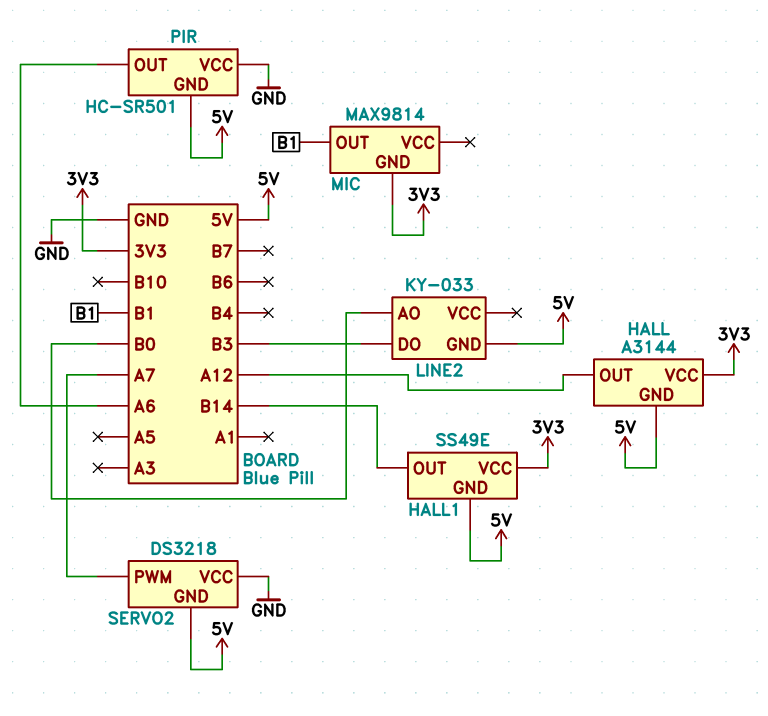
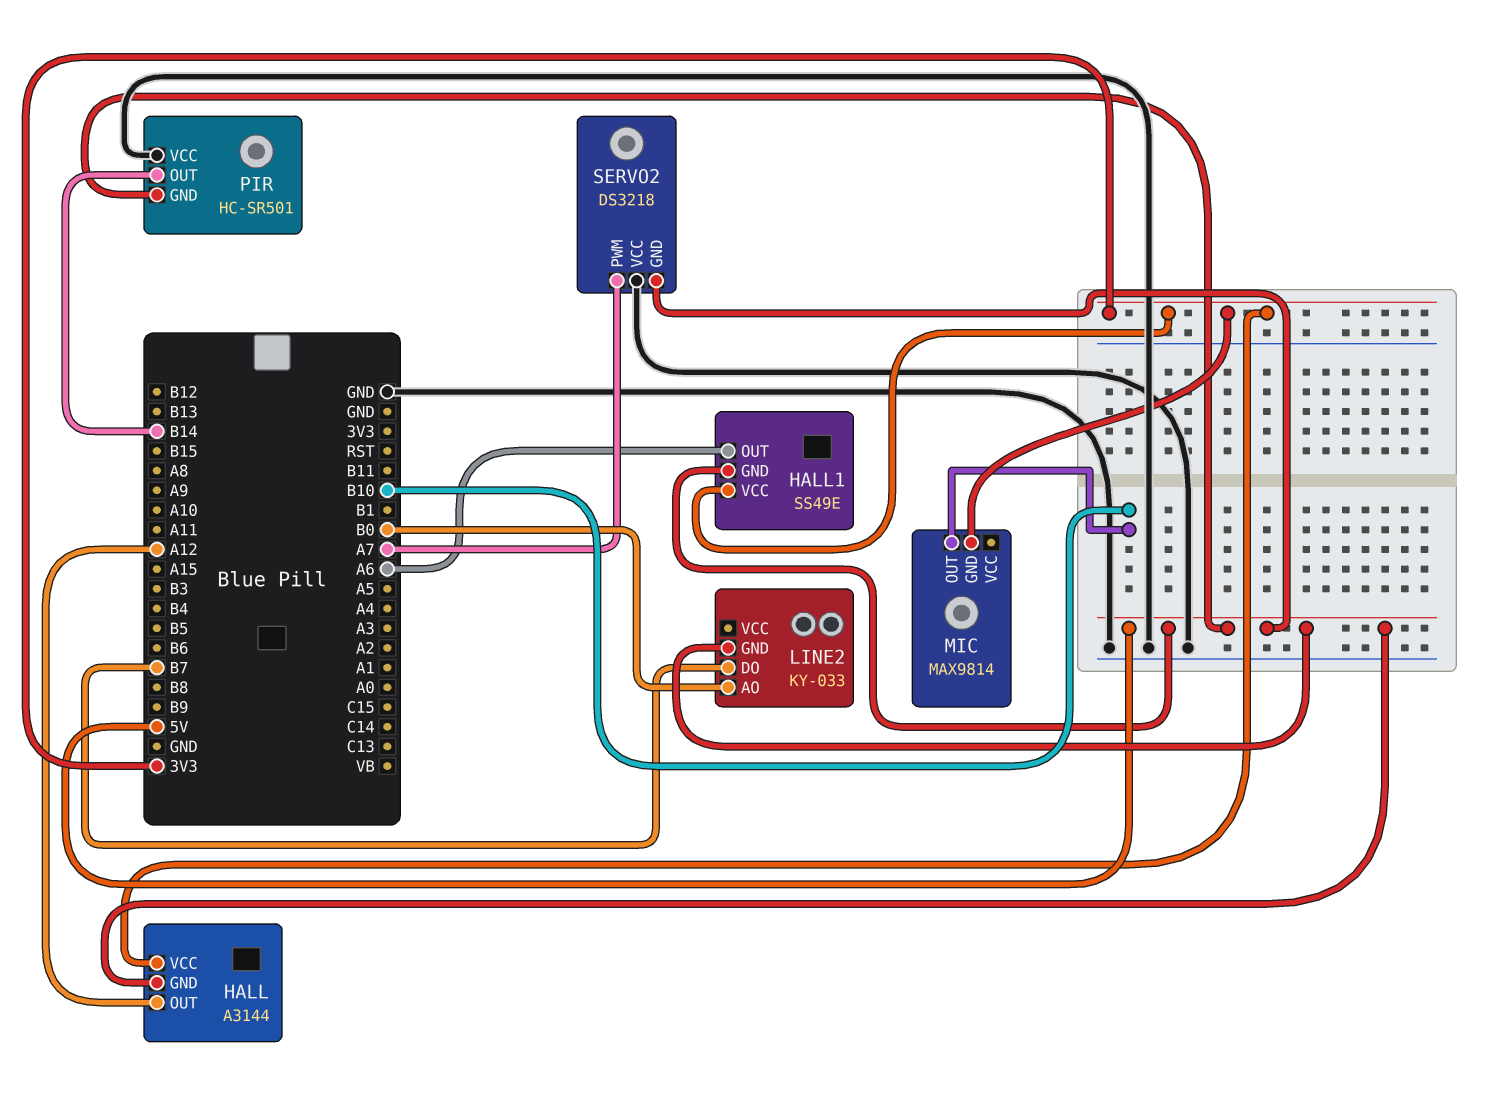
HALL1 pin OUT: B14 -> A6
LINE2 pin DO: B3 -> B7
MIC pin OUT: B1 -> B10
PIR pin OUT: A6 -> B14

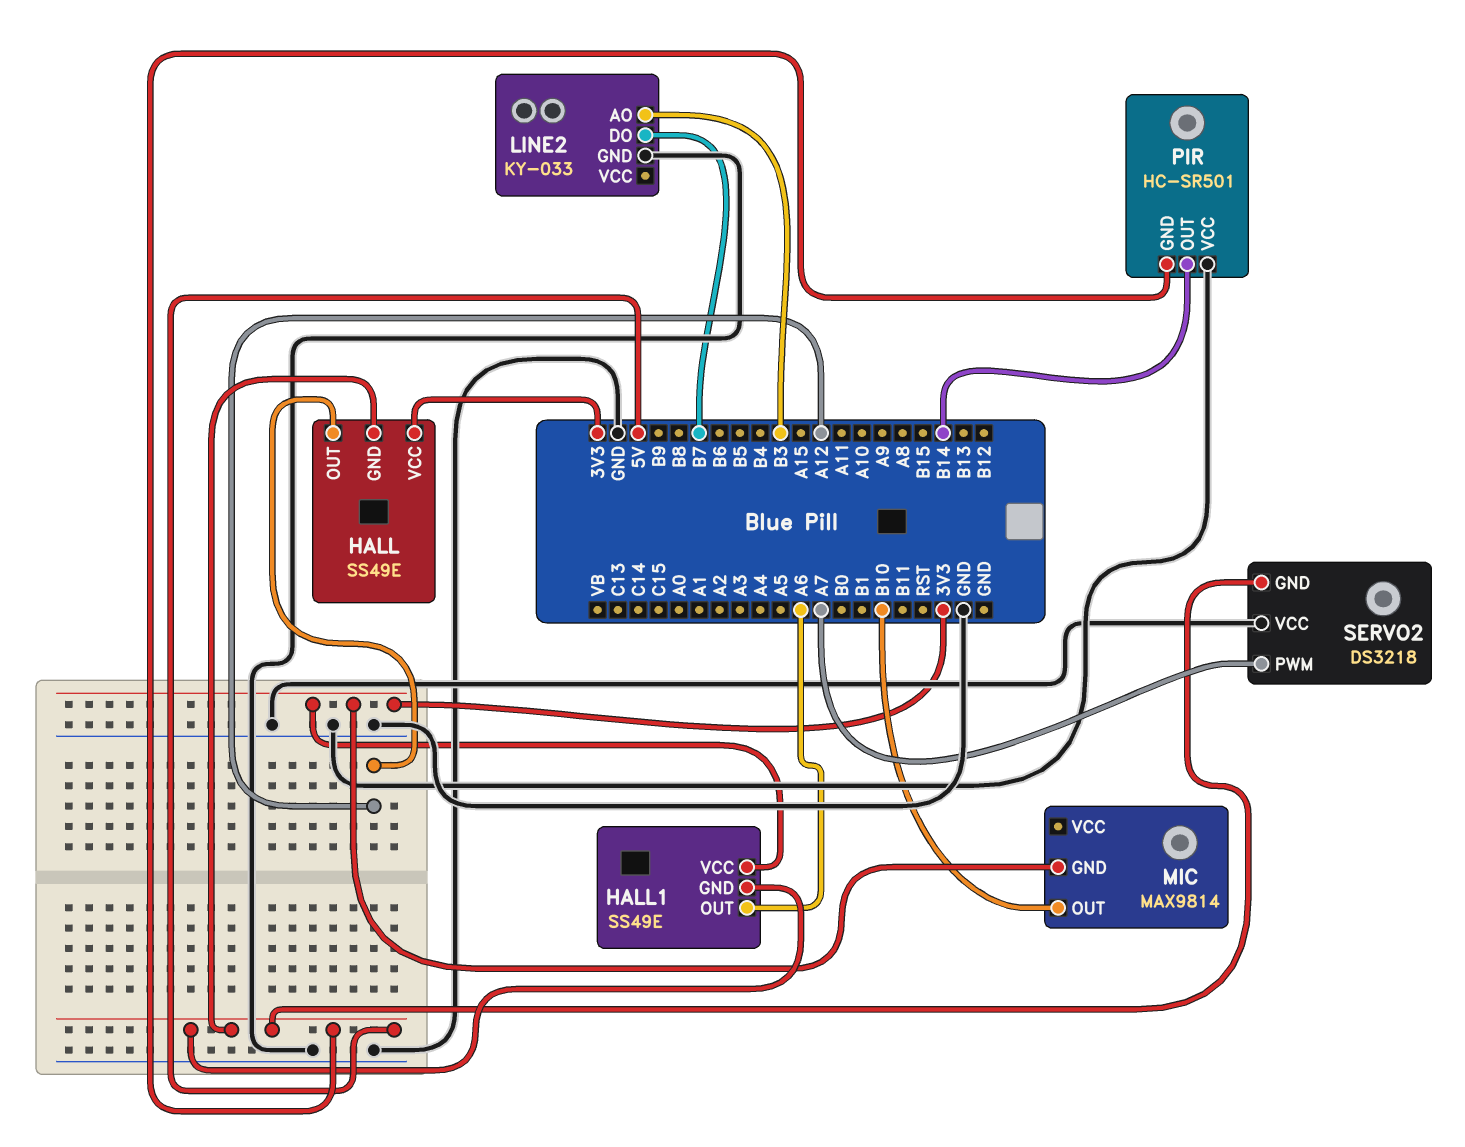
HALL: A3144 -> SS49E
LINE2 pin AO: B0 -> B3
LINE2 pin GND: 5V -> GND

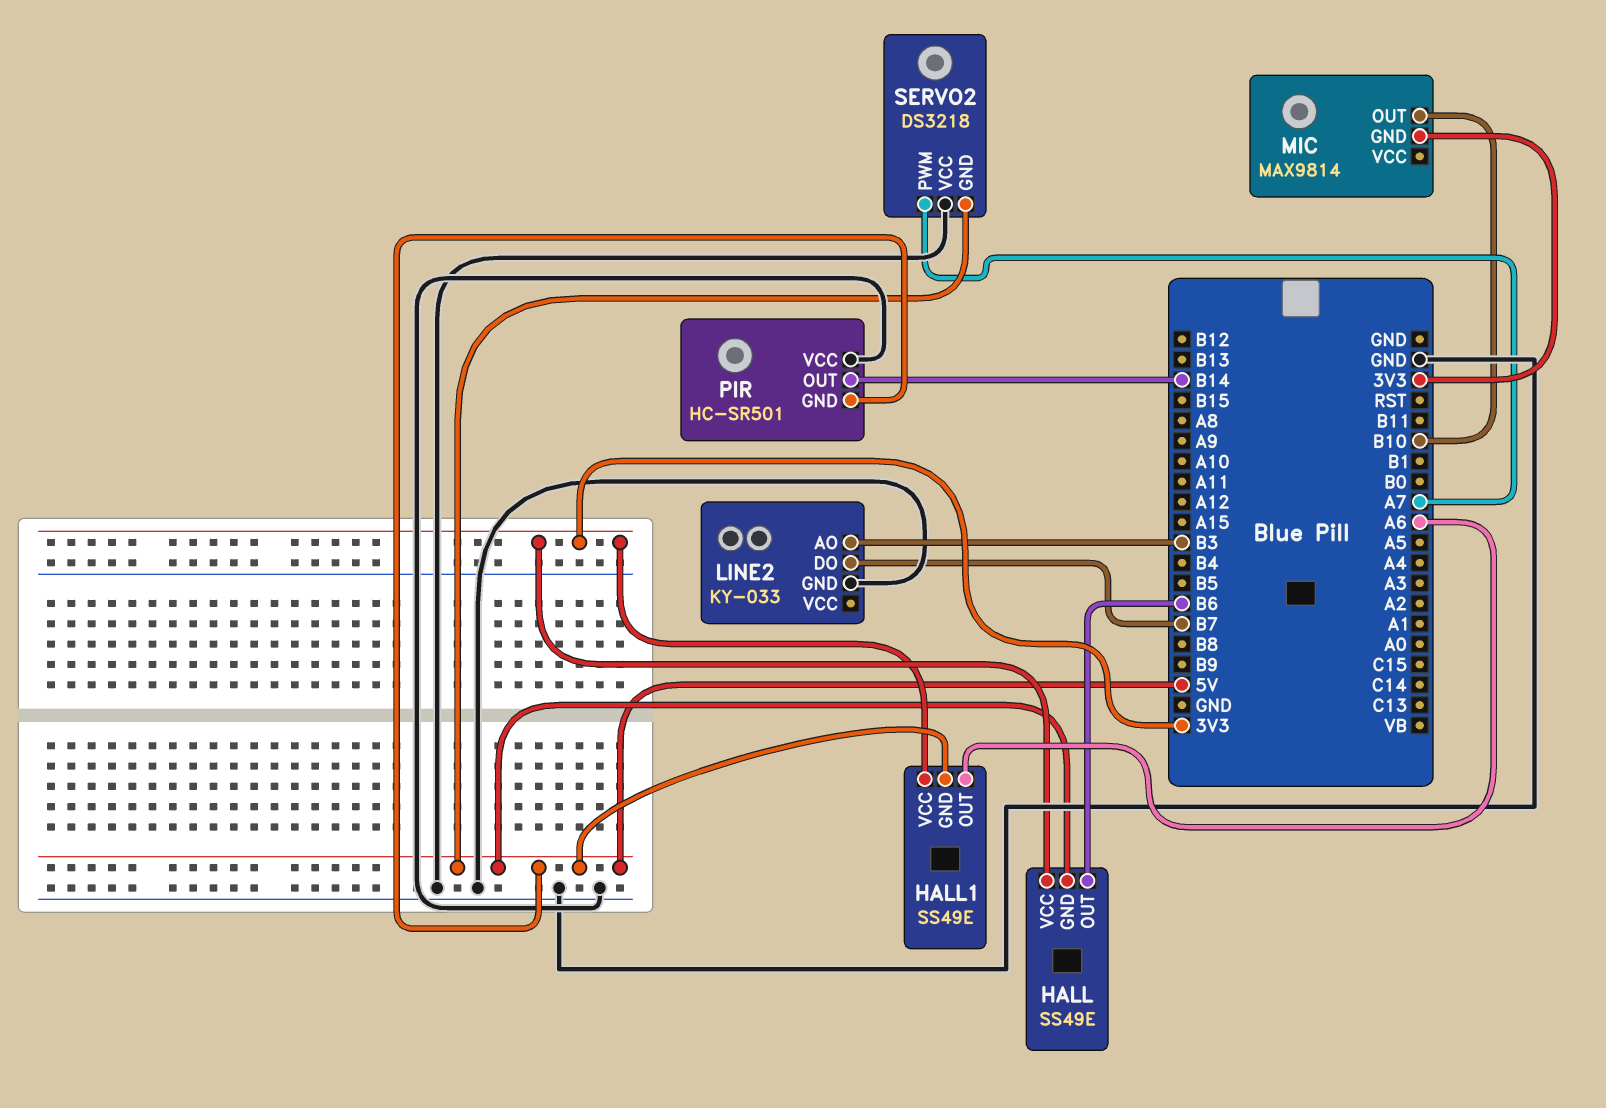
HALL pin OUT: A12 -> B6

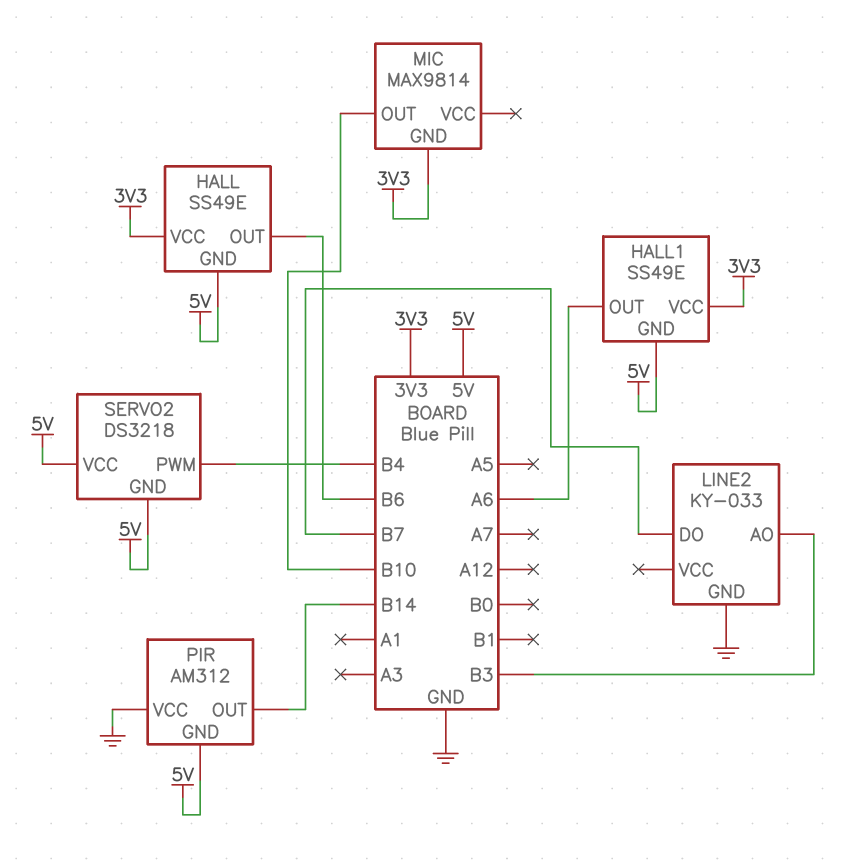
PIR: HC-SR501 -> AM312
SERVO2 pin PWM: A7 -> B4
SERVO2 pin VCC: GND -> 5V

